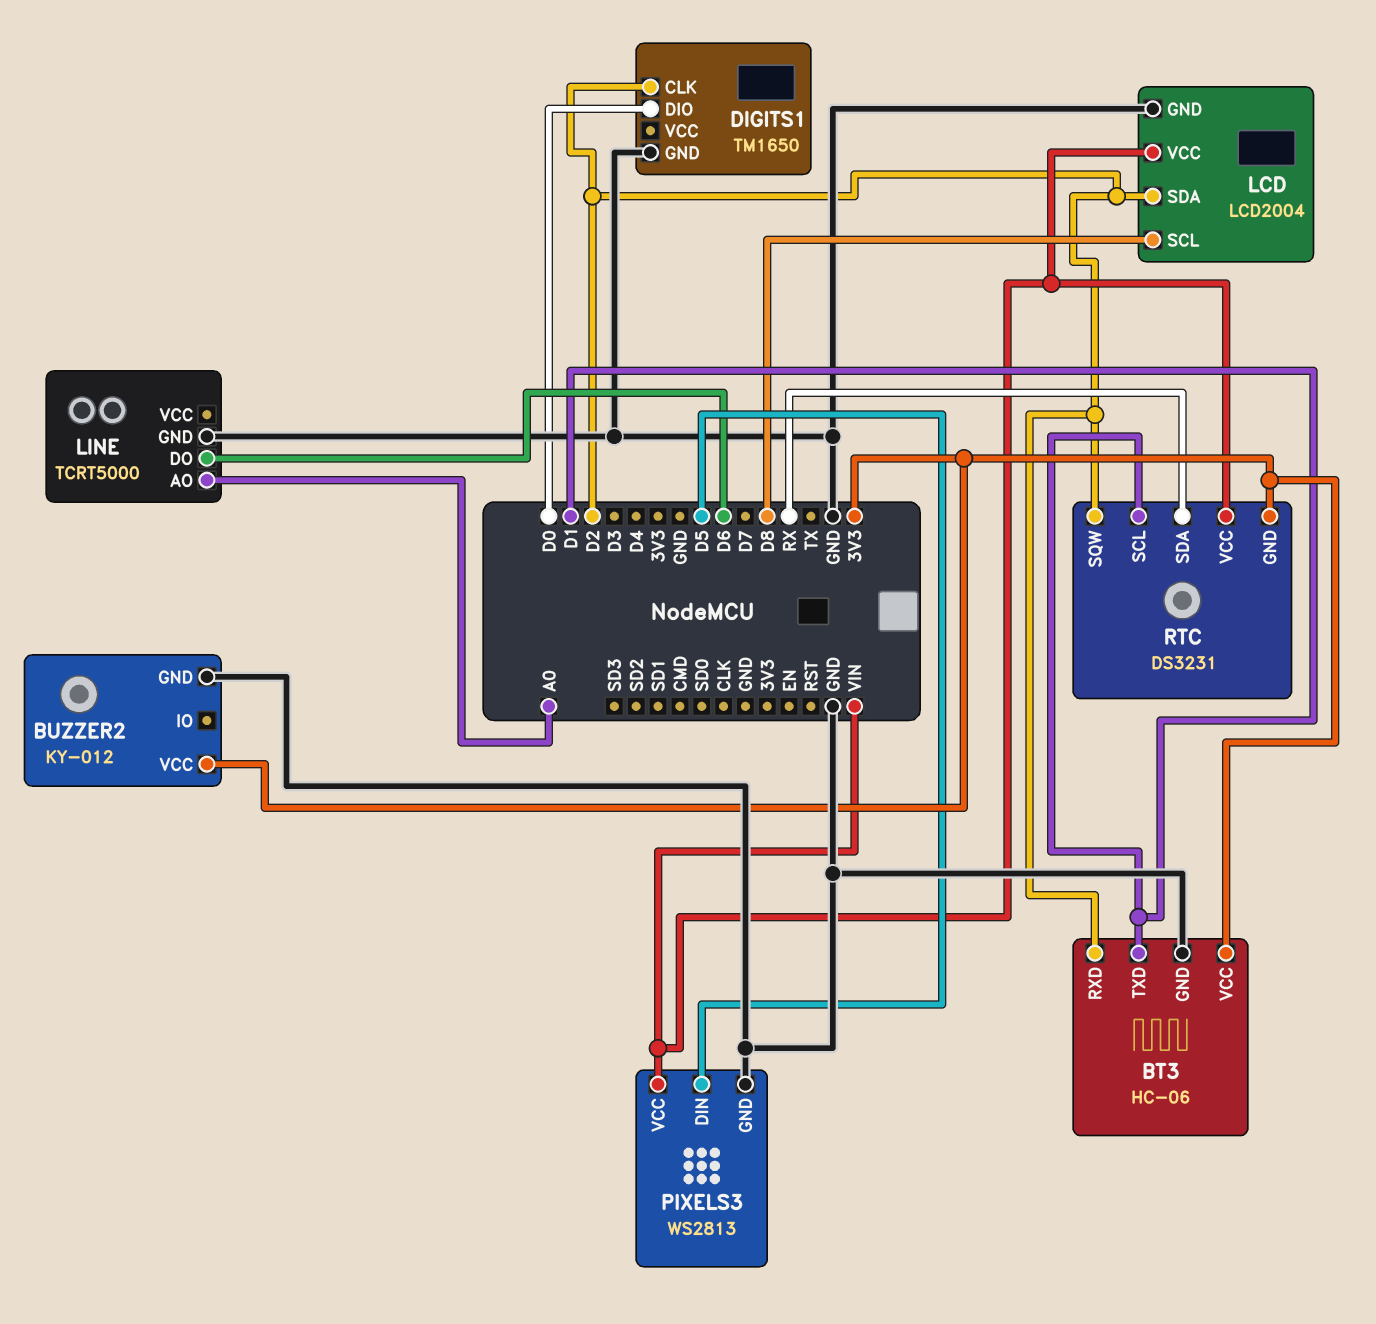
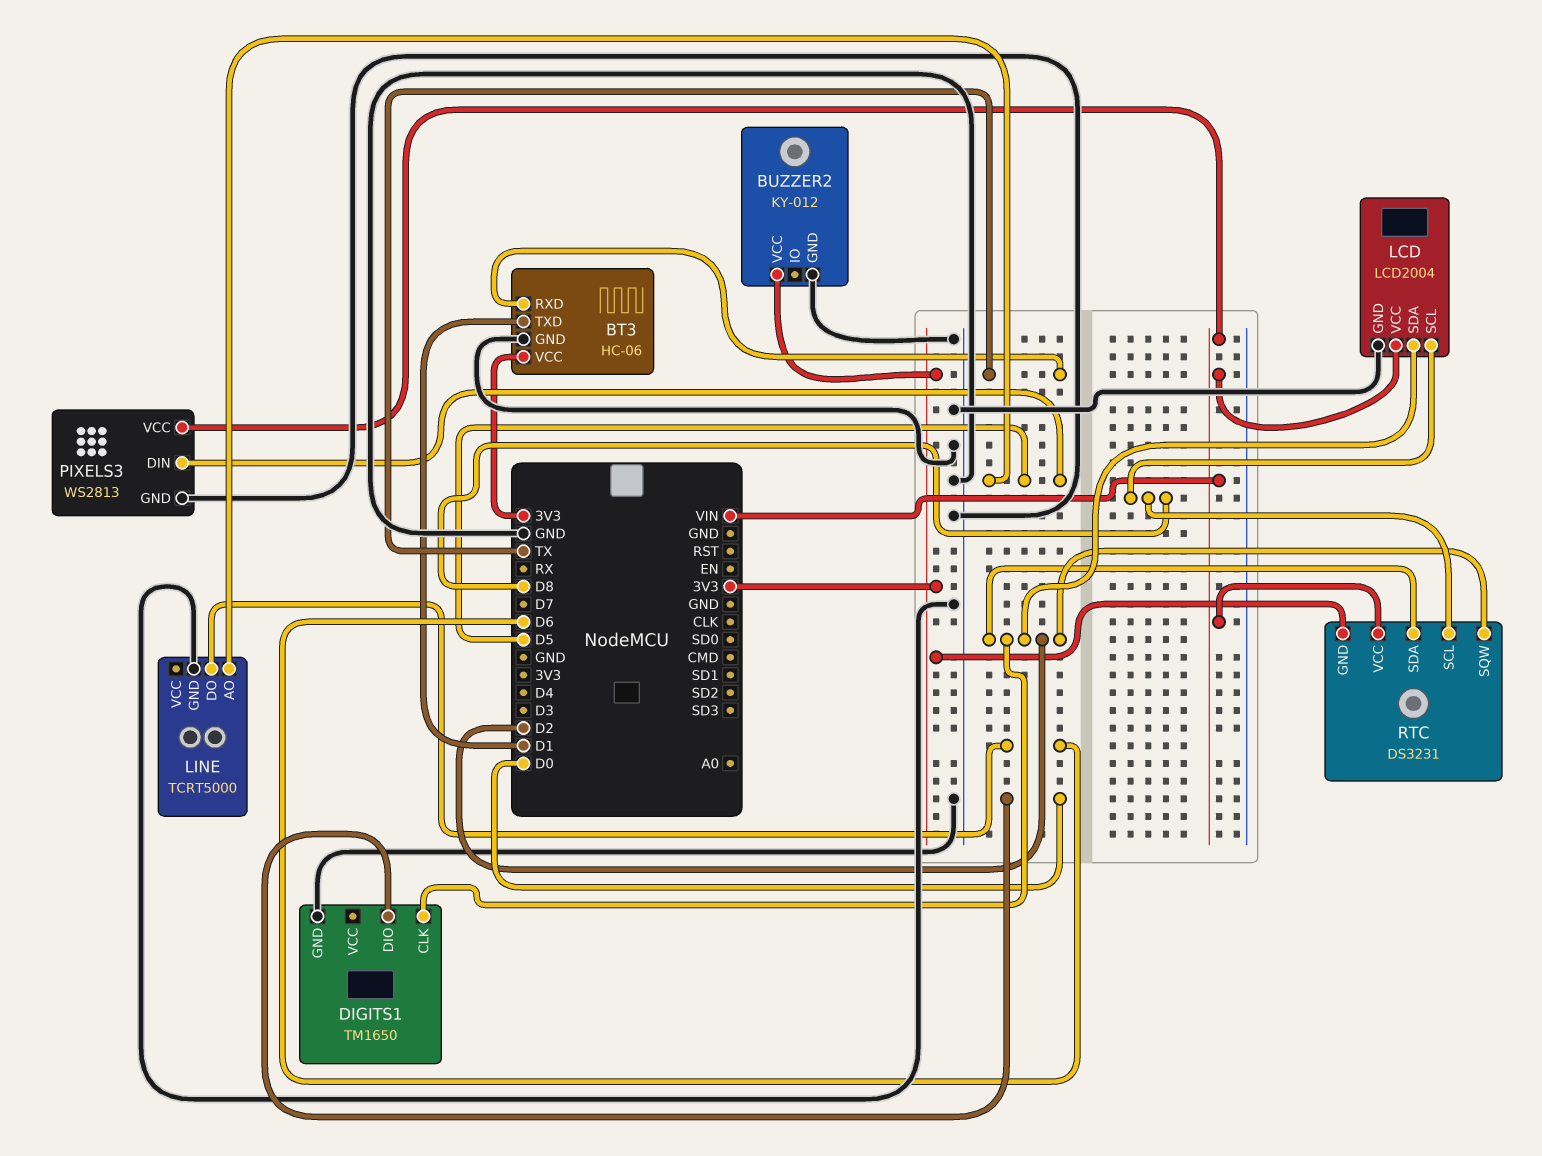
BT3 pin RXD: D2 -> TX
LINE pin AO: A0 -> D5
RTC pin SCL: D1 -> D8
RTC pin SDA: RX -> D2

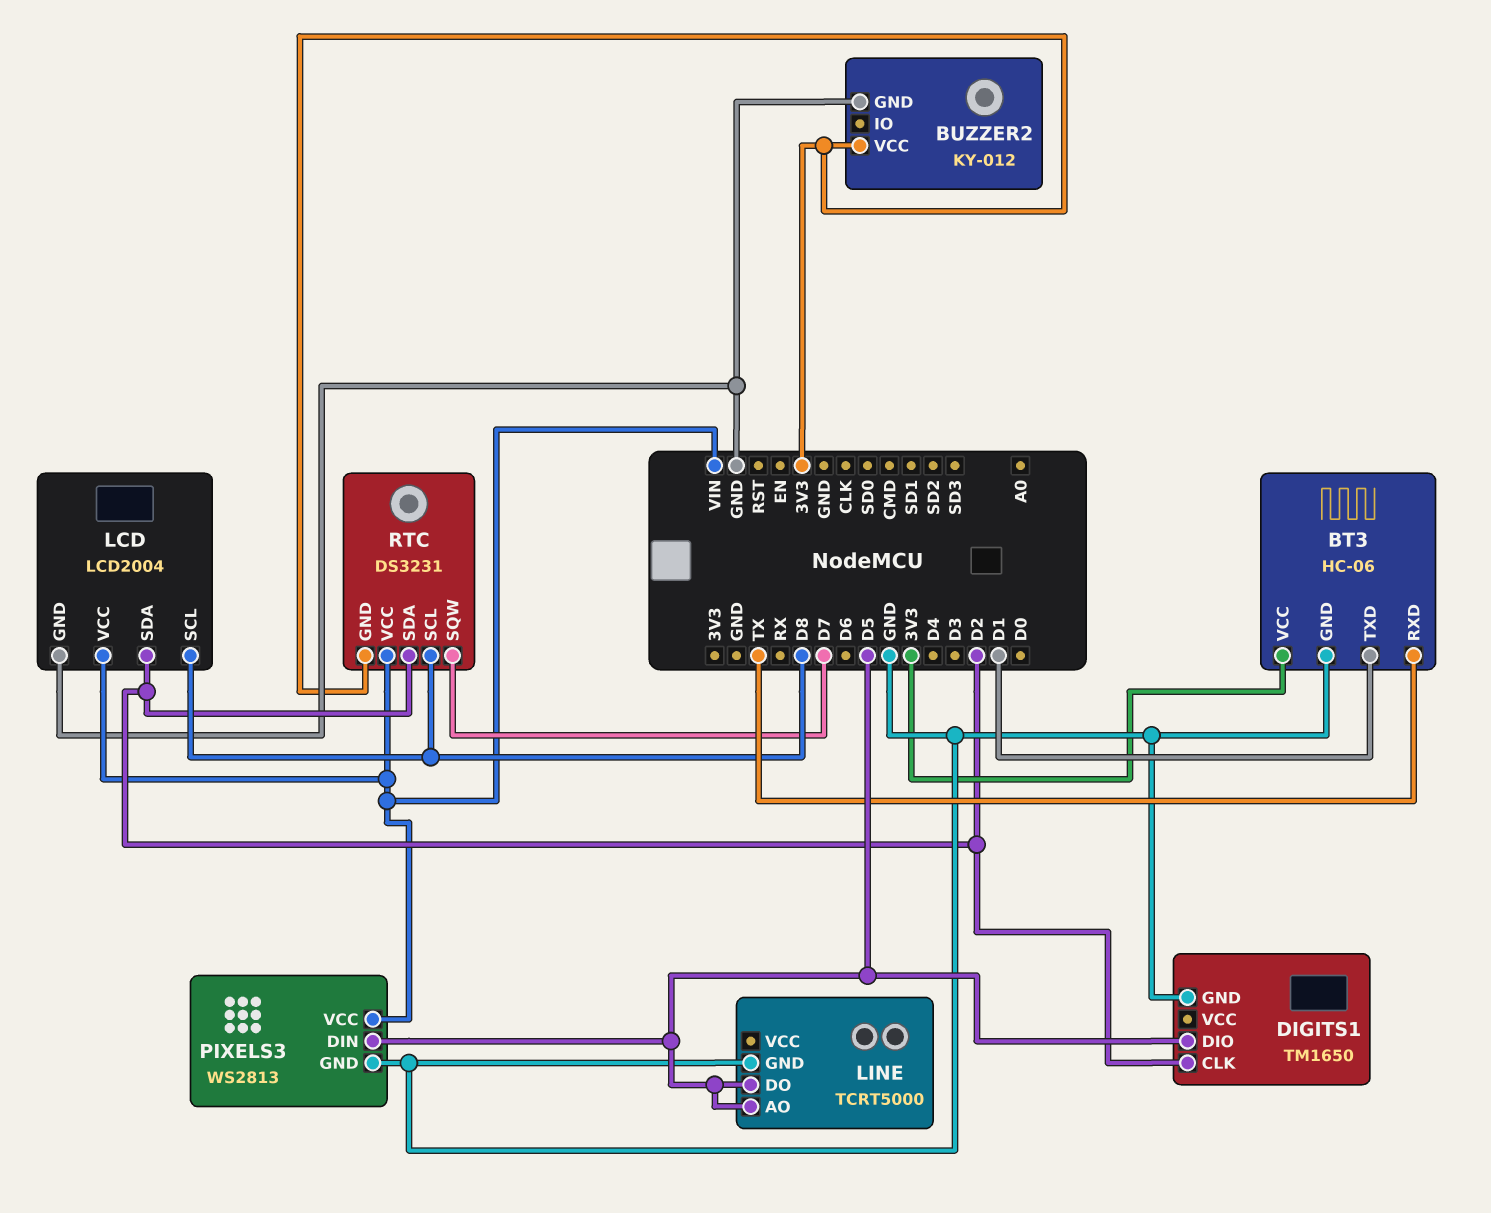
DIGITS1 pin DIO: D0 -> D5
LINE pin DO: D6 -> D5
RTC pin SQW: D2 -> D7

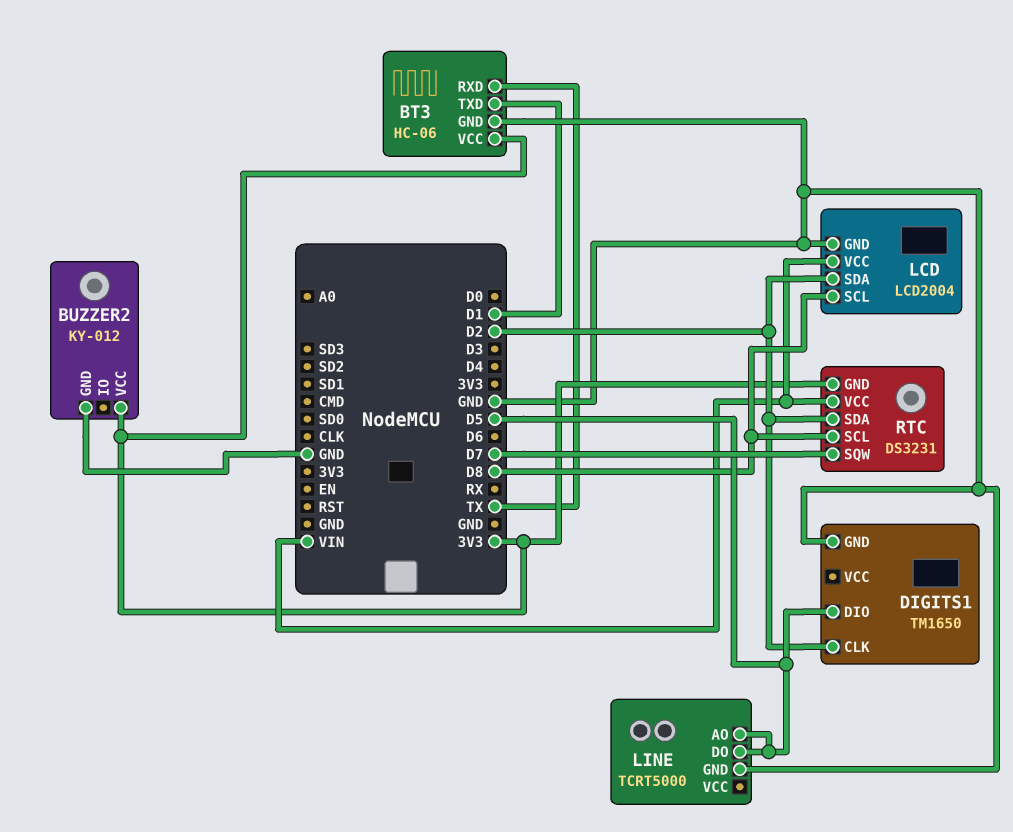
PIXELS3: WS2813 -> none
PIXELS3 pin DIN: D5 -> none
PIXELS3 pin GND: GND -> none
PIXELS3 pin VCC: VIN -> none

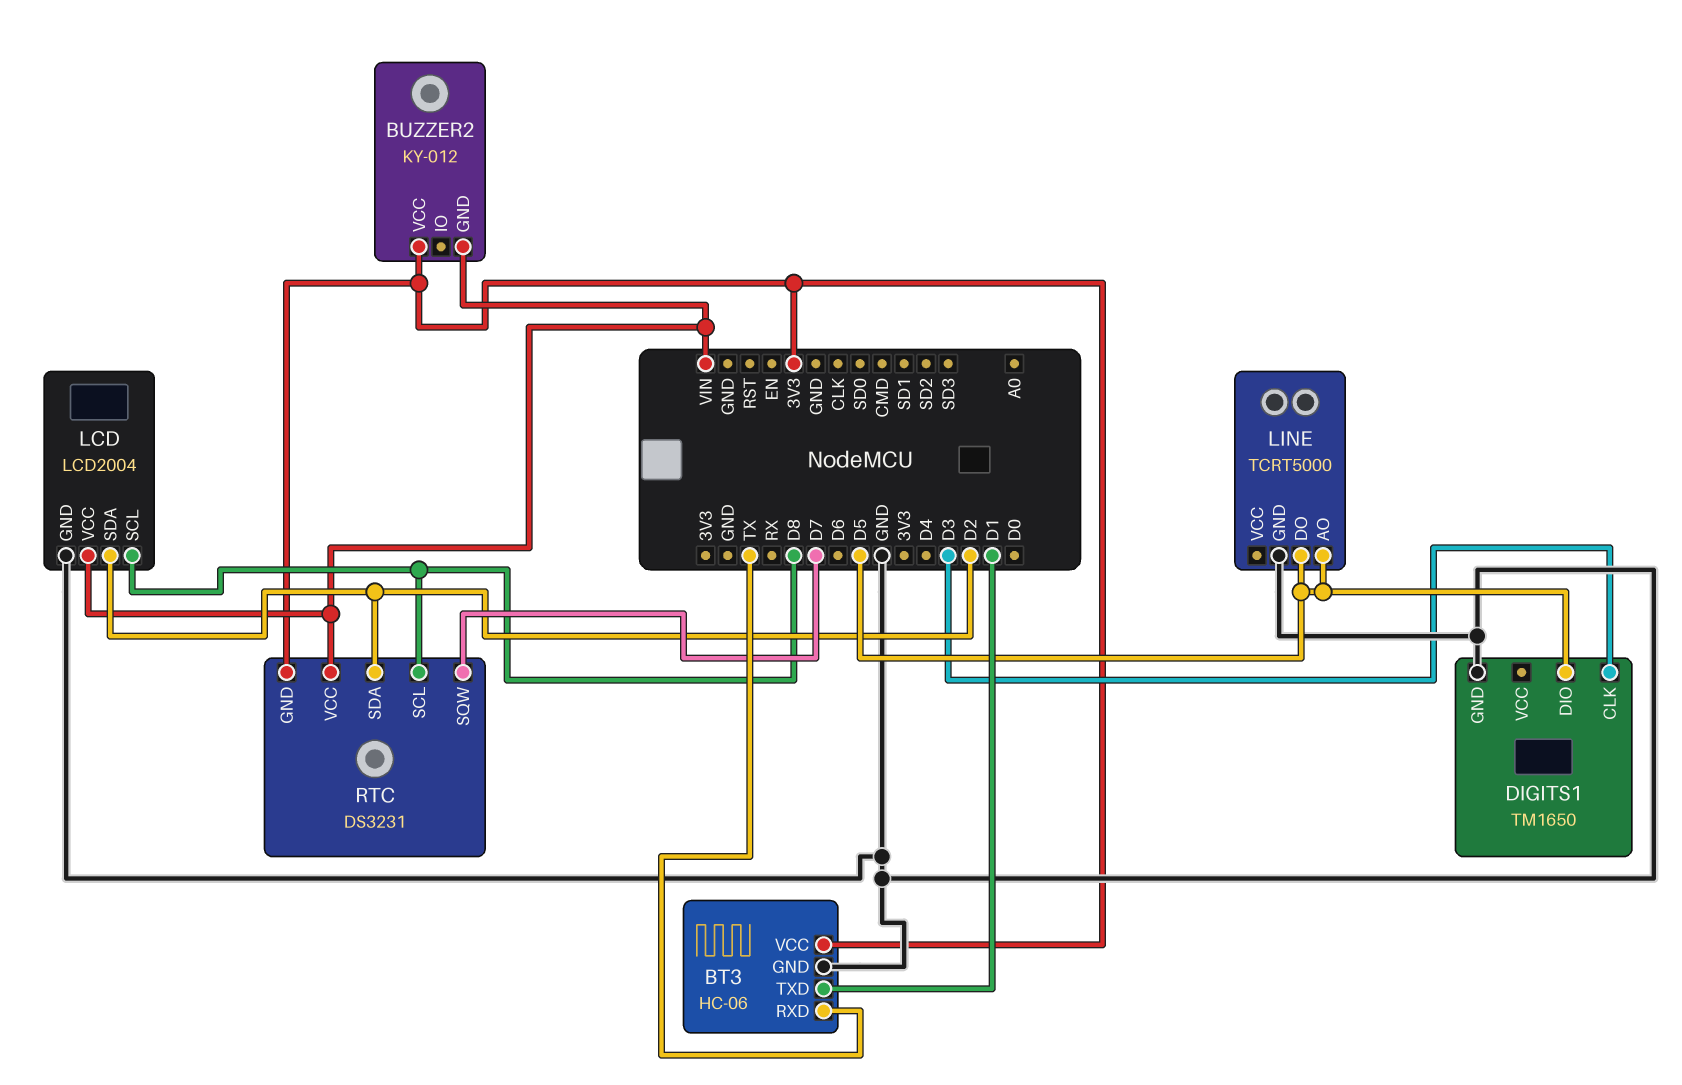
BUZZER2 pin GND: GND -> VIN
DIGITS1 pin CLK: D2 -> D3

